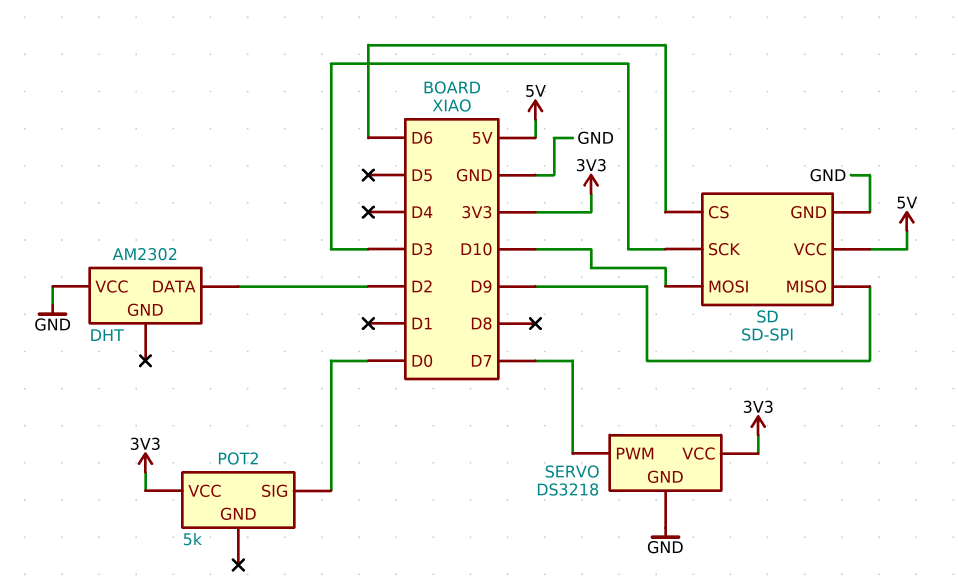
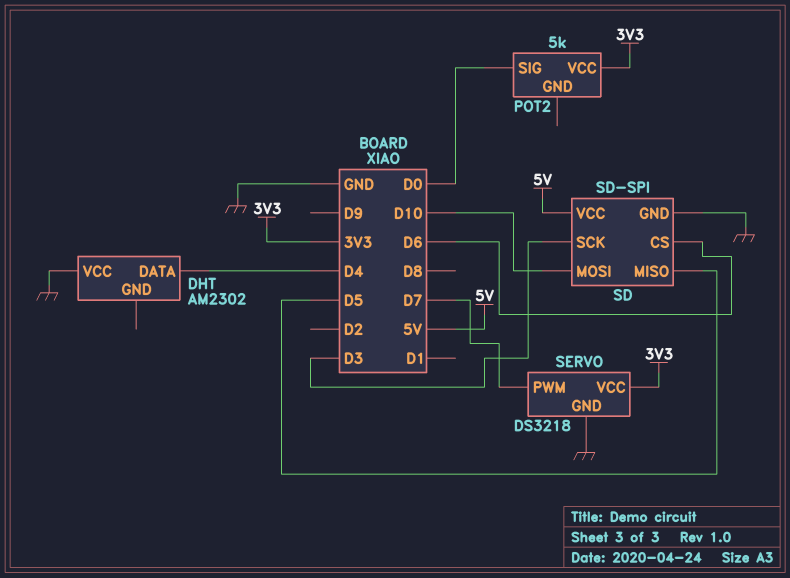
DHT pin DATA: D2 -> D4
SD pin MISO: D9 -> D5

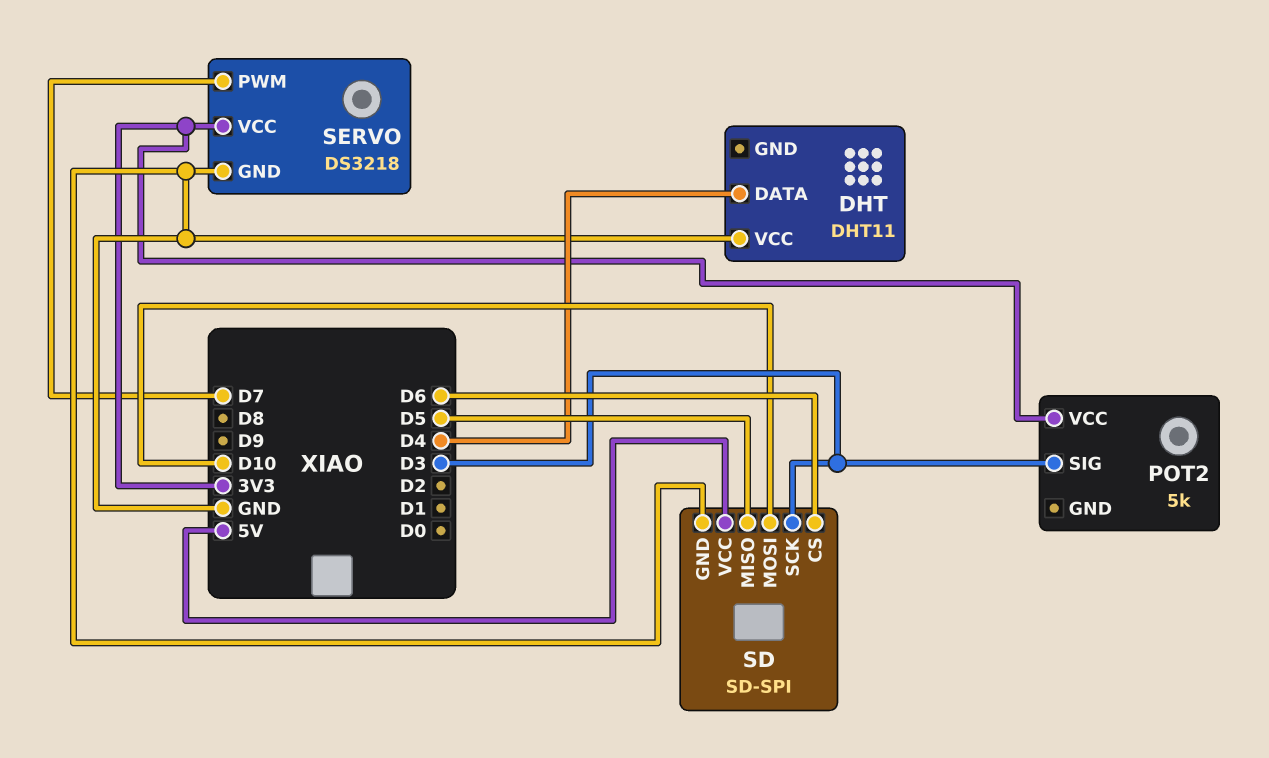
DHT: AM2302 -> DHT11
POT2 pin SIG: D0 -> D3

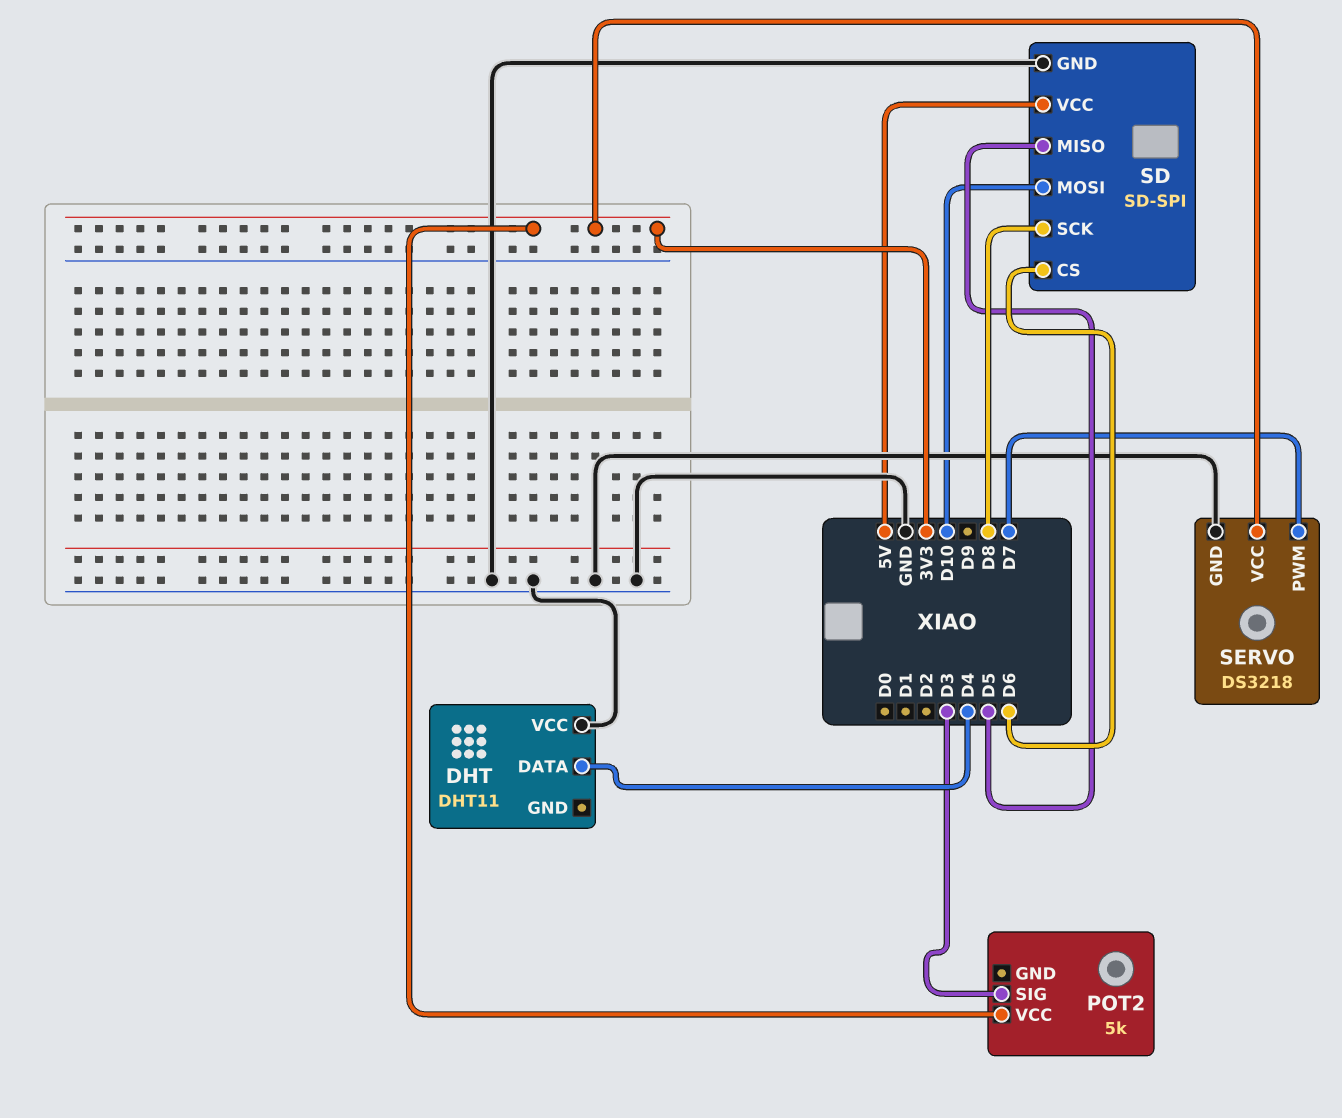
SD pin SCK: D3 -> D8

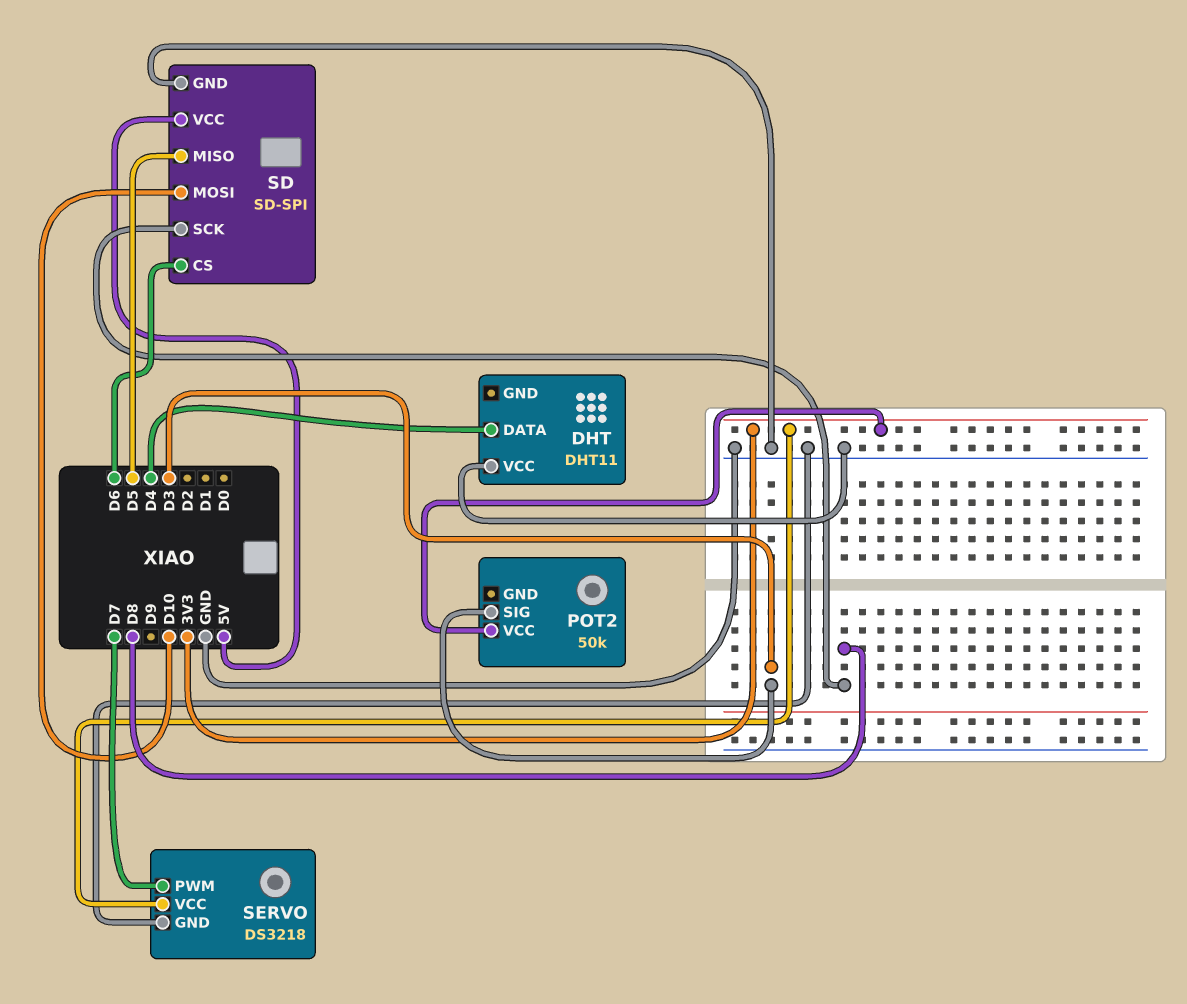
POT2: 5k -> 50k

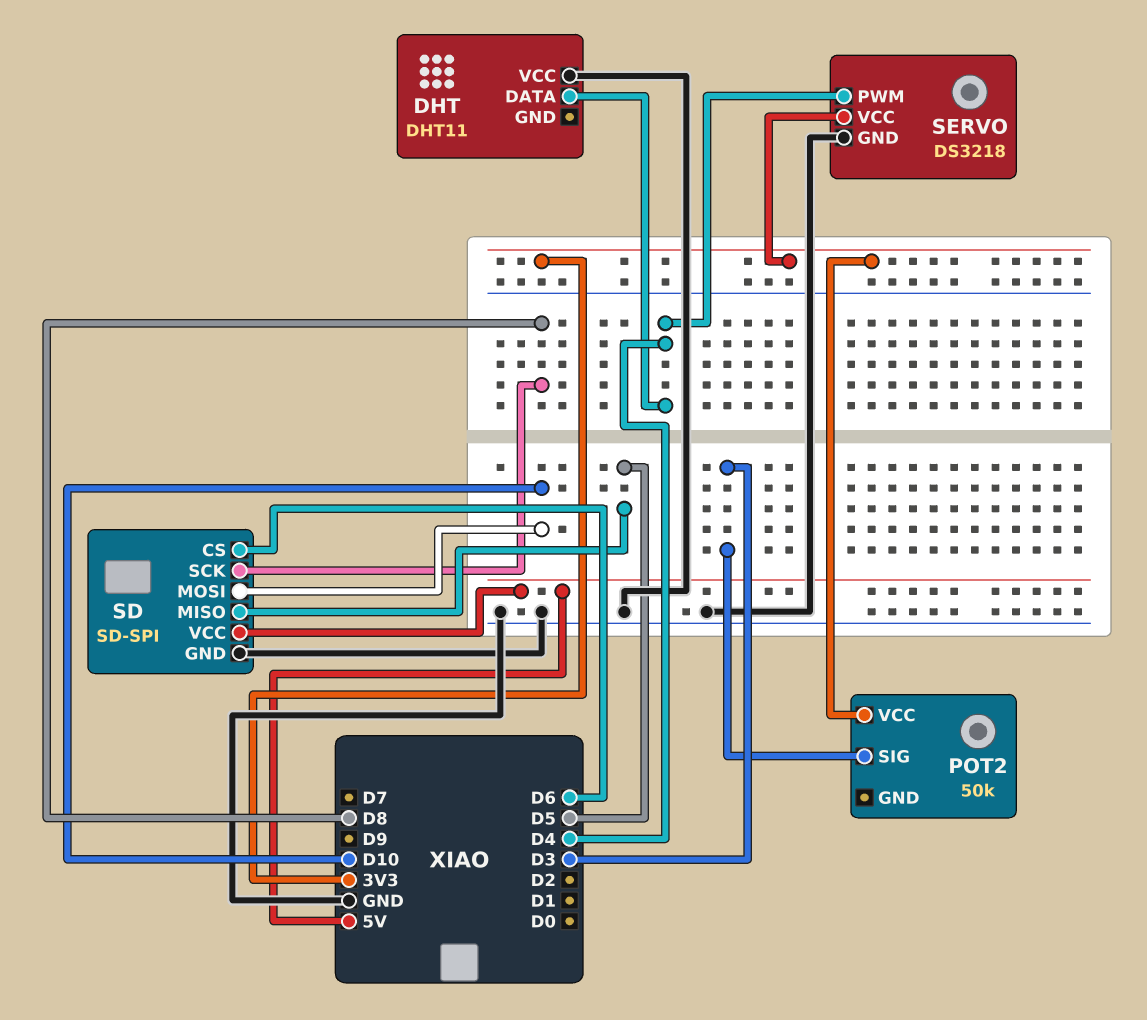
SERVO pin PWM: D7 -> D4

